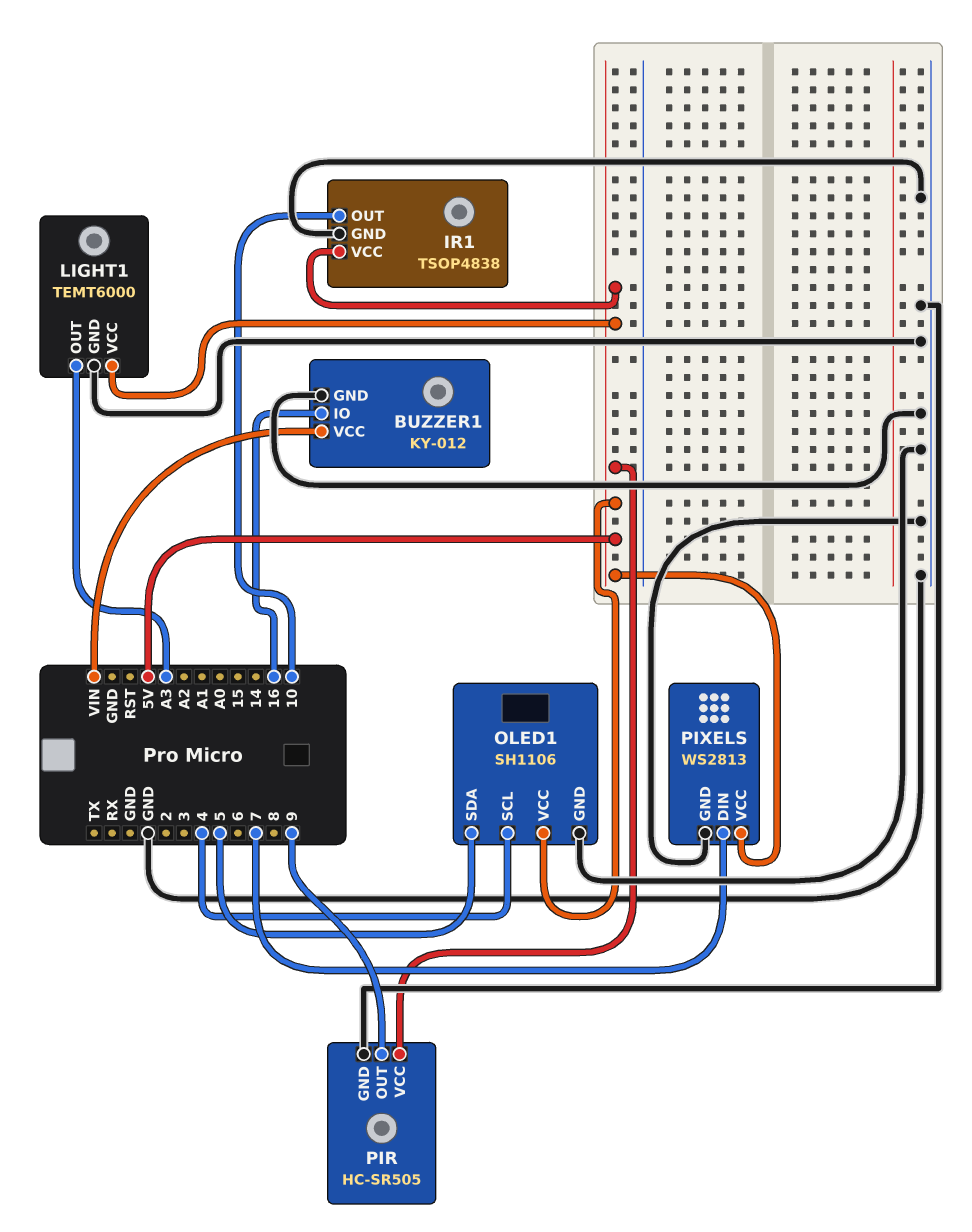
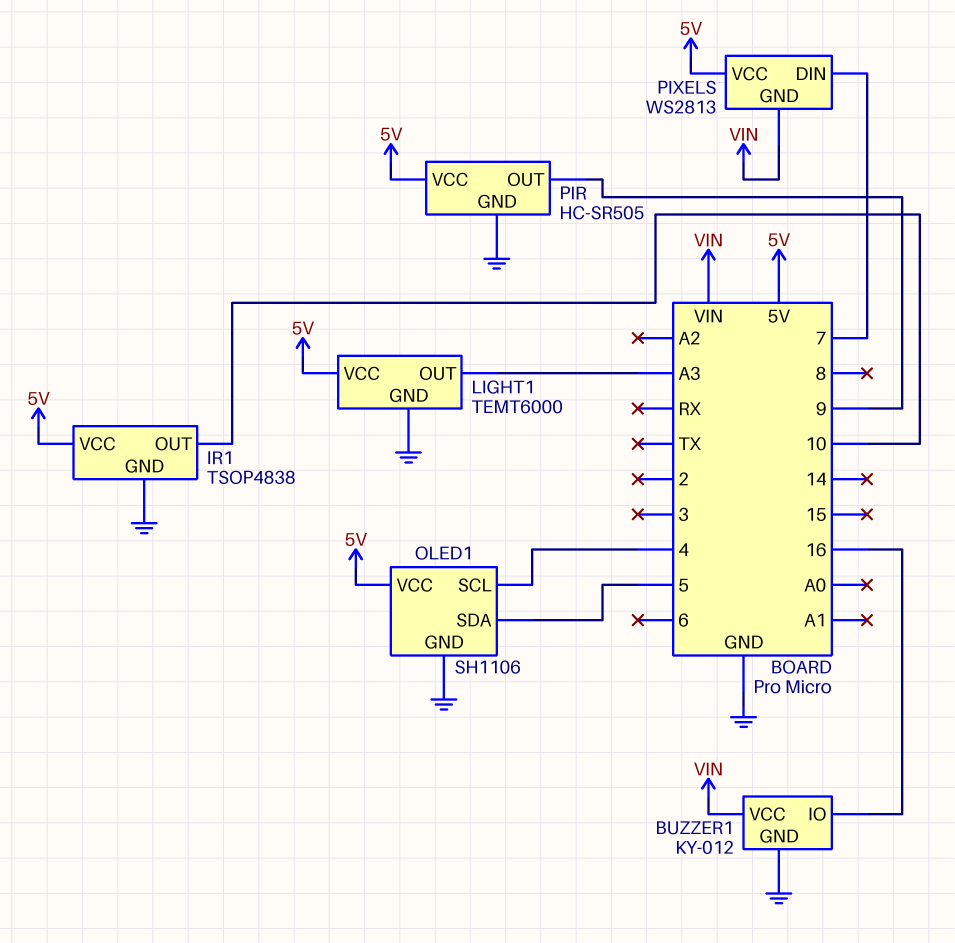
PIXELS pin GND: GND -> VIN

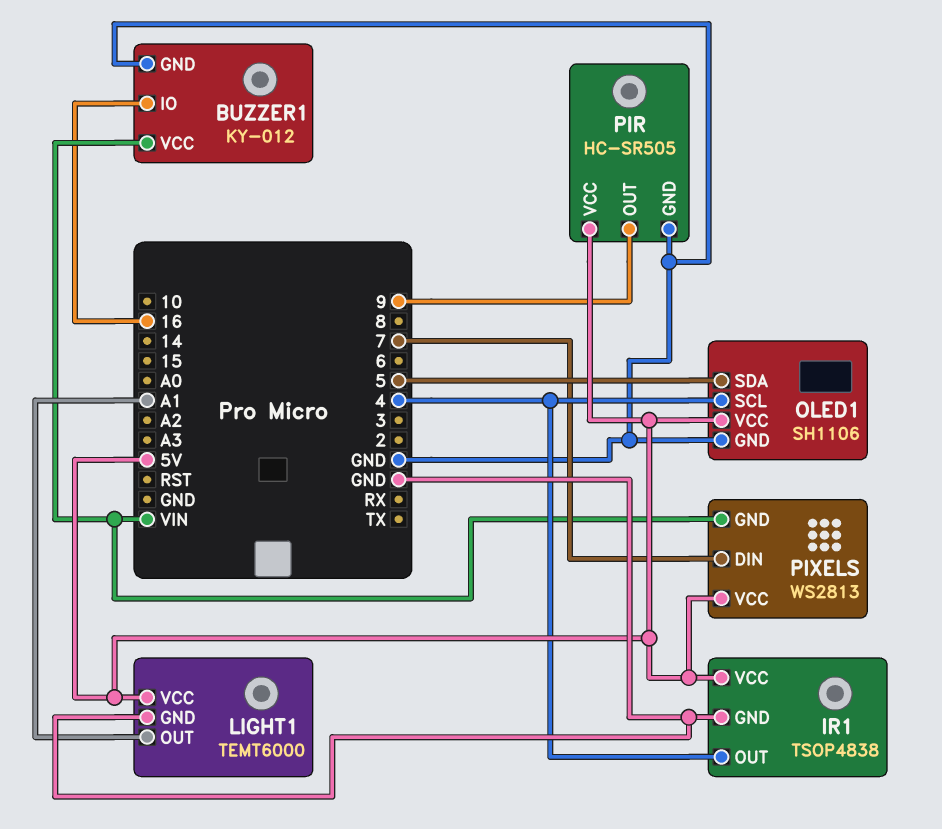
IR1 pin OUT: 10 -> 4
LIGHT1 pin OUT: A3 -> A1

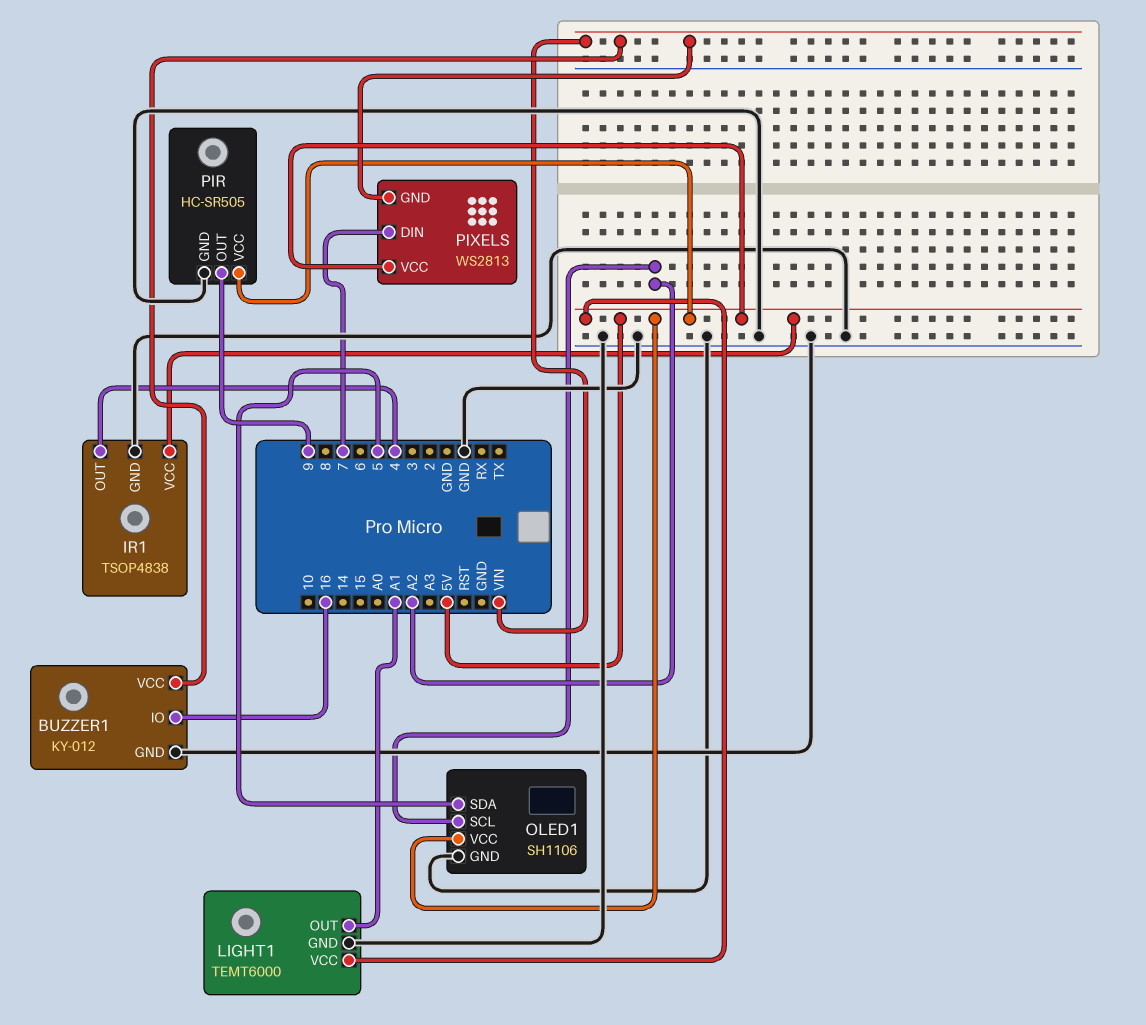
OLED1 pin SCL: 4 -> A2

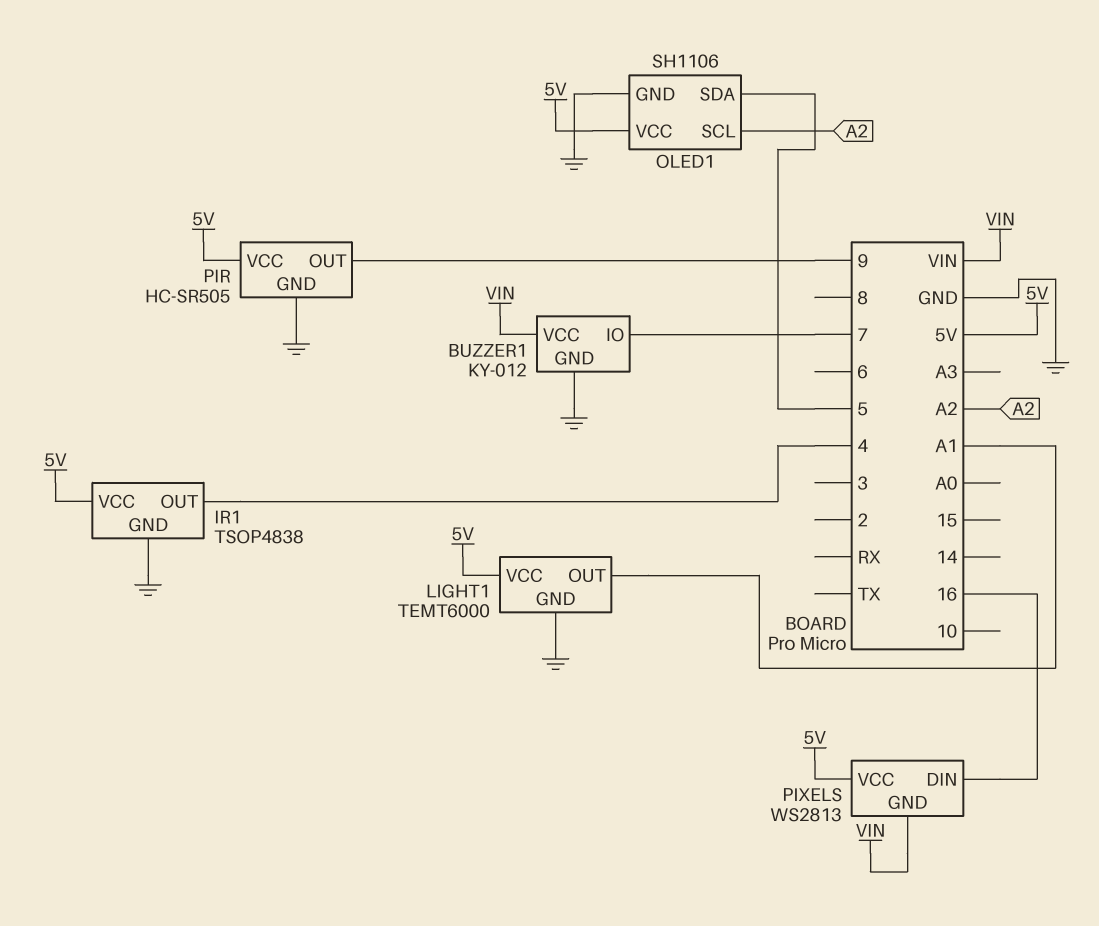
BUZZER1 pin IO: 16 -> 7
PIXELS pin DIN: 7 -> 16

